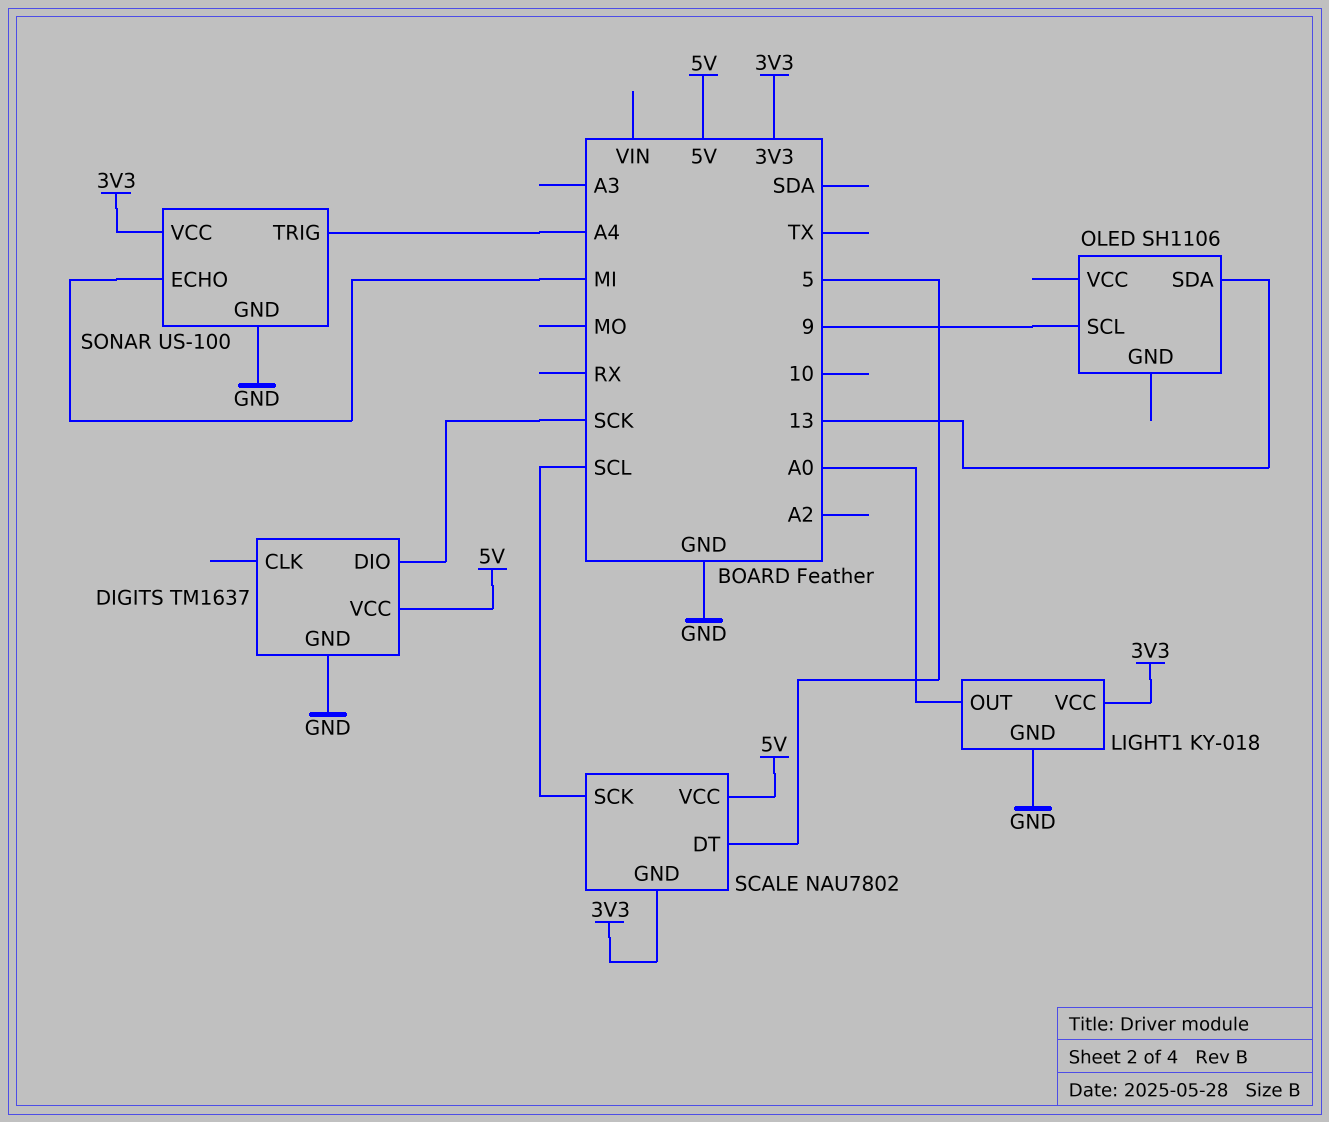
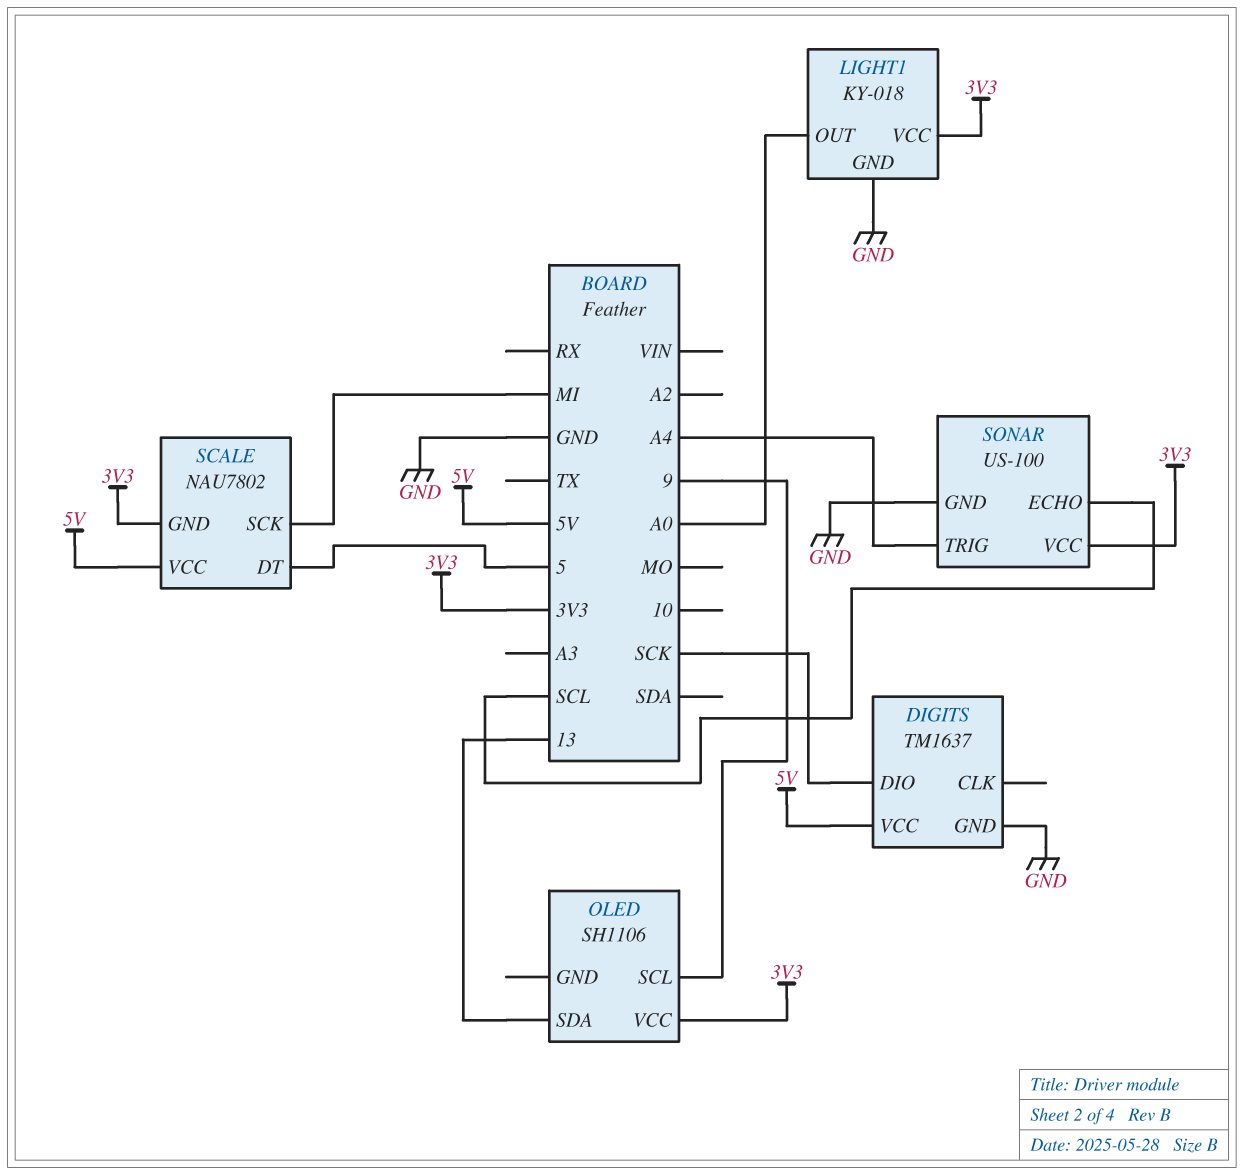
OLED pin VCC: none -> 3V3
SCALE pin SCK: SCL -> MI
SONAR pin ECHO: MI -> SCL

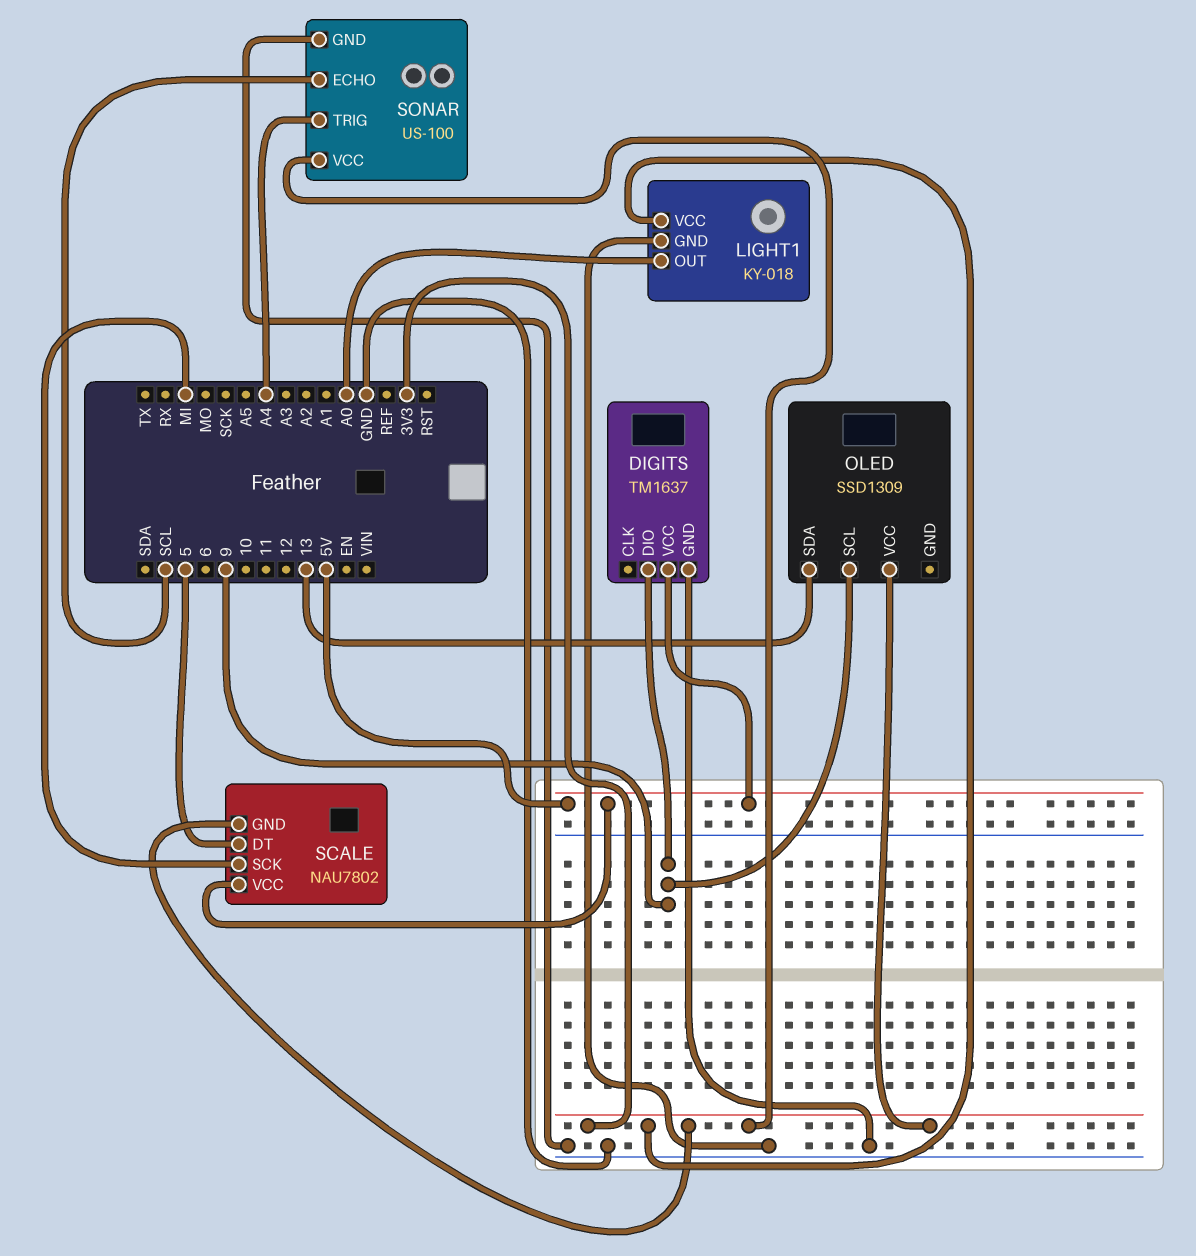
DIGITS pin DIO: SCK -> 9
OLED: SH1106 -> SSD1309

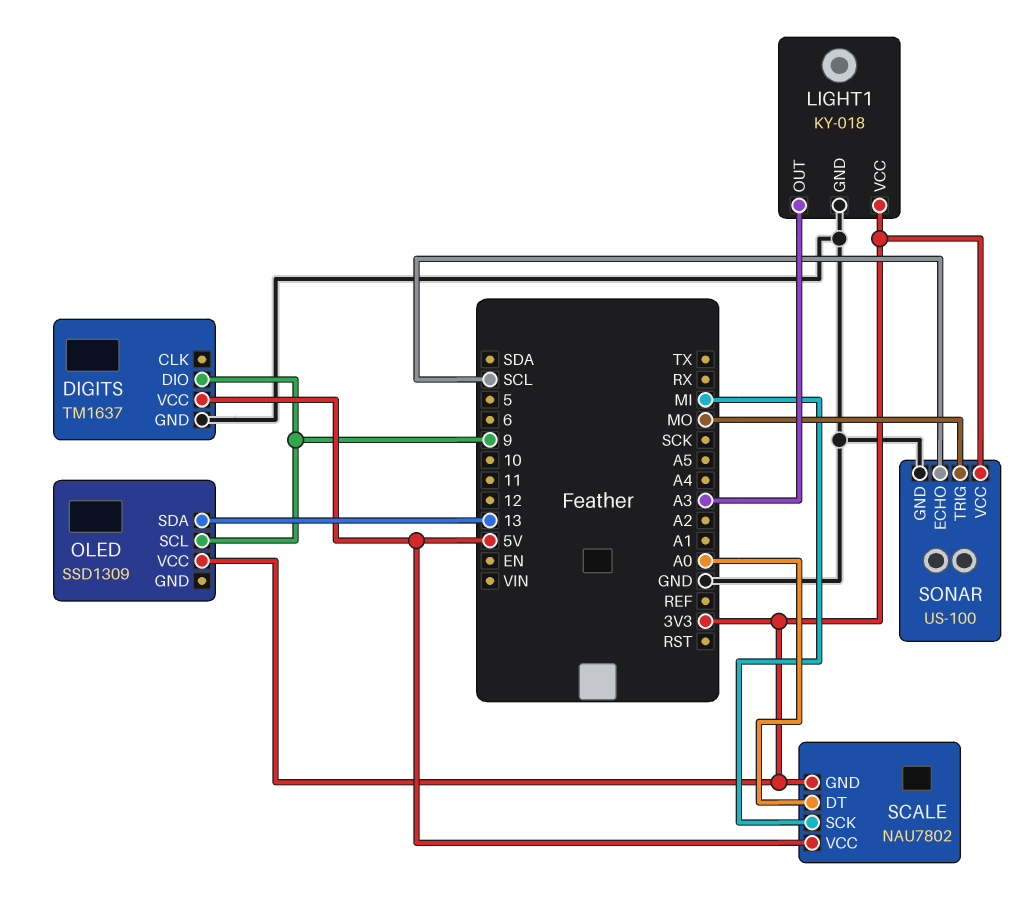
LIGHT1 pin OUT: A0 -> A3
SCALE pin DT: 5 -> A0
SONAR pin TRIG: A4 -> MO

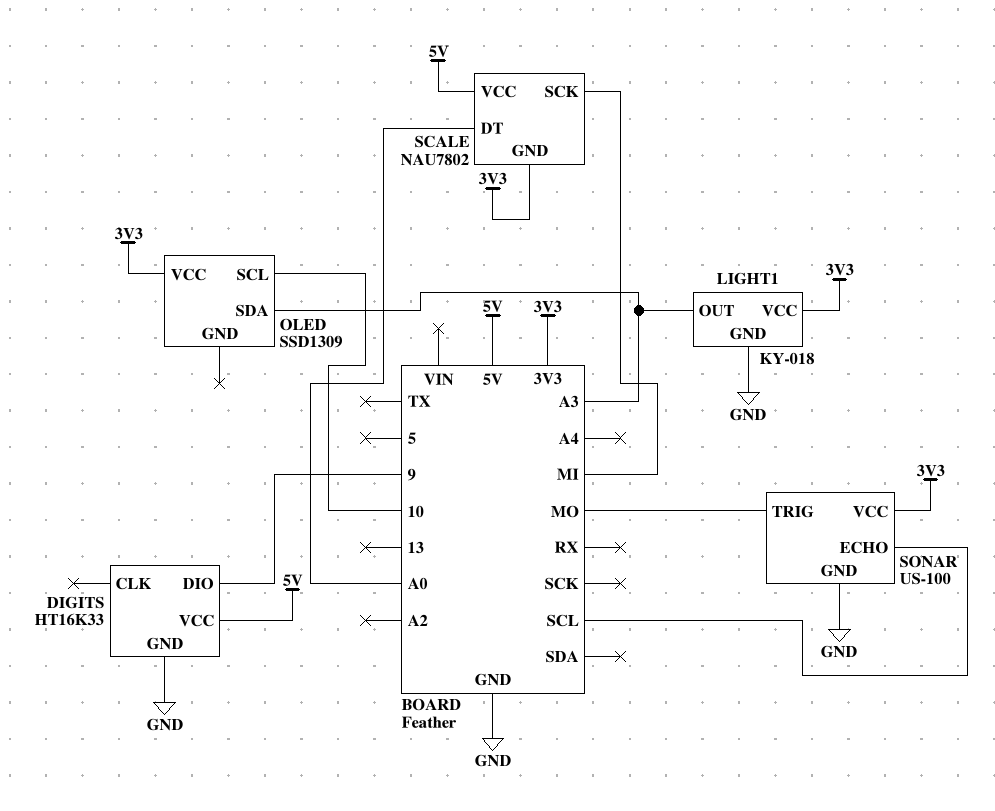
DIGITS: TM1637 -> HT16K33
OLED pin SCL: 9 -> 10
OLED pin SDA: 13 -> A3

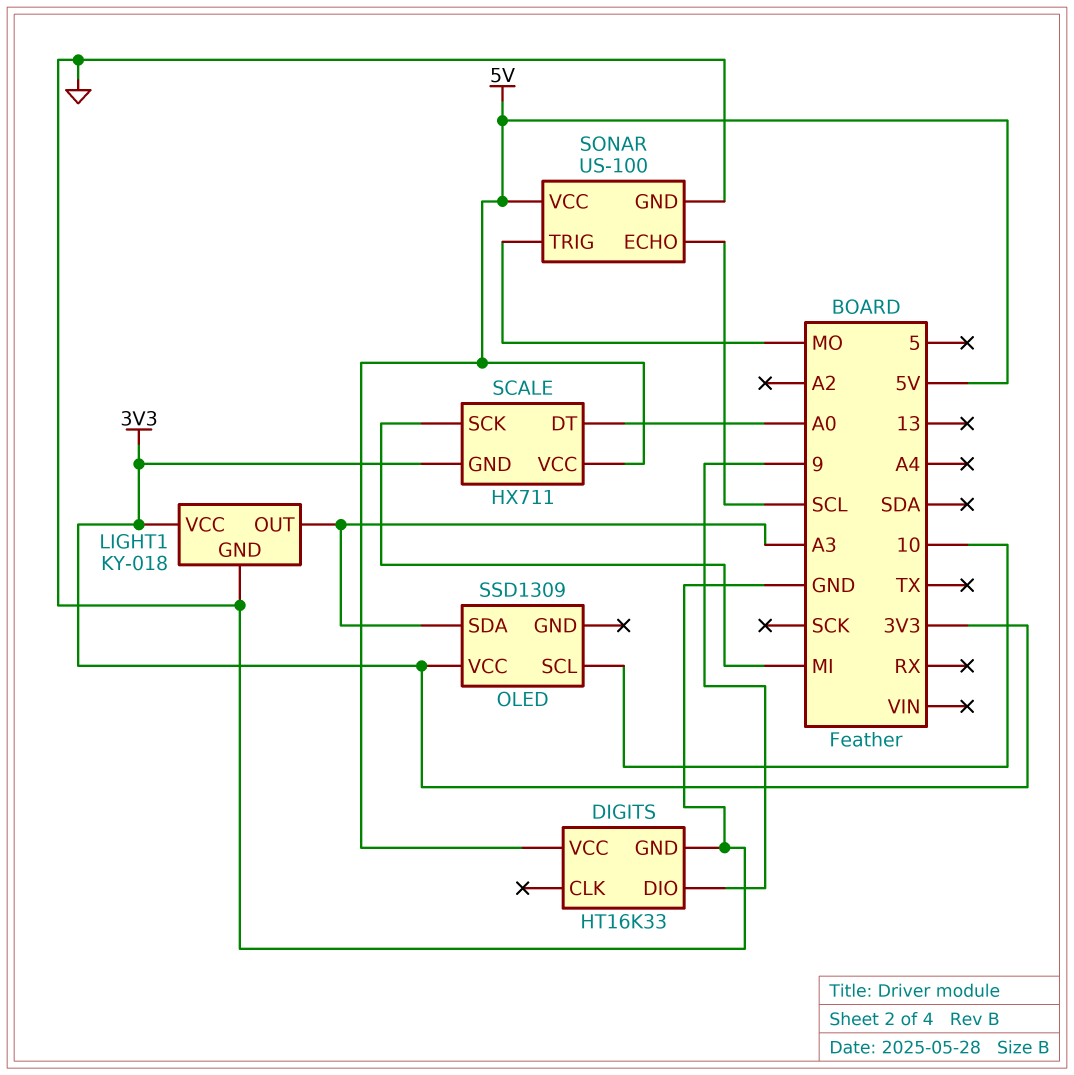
SCALE: NAU7802 -> HX711
SONAR pin VCC: 3V3 -> 5V

